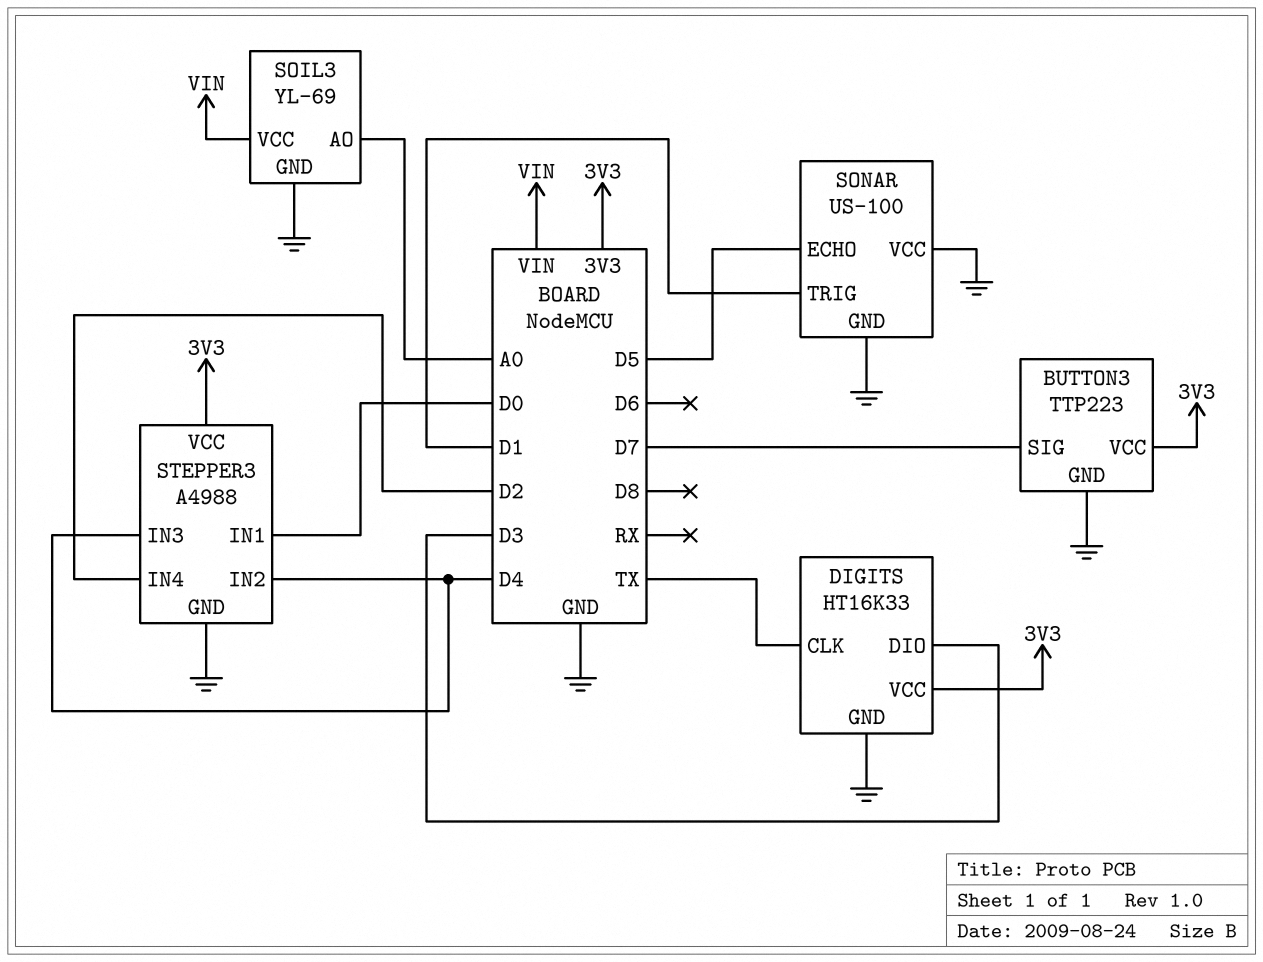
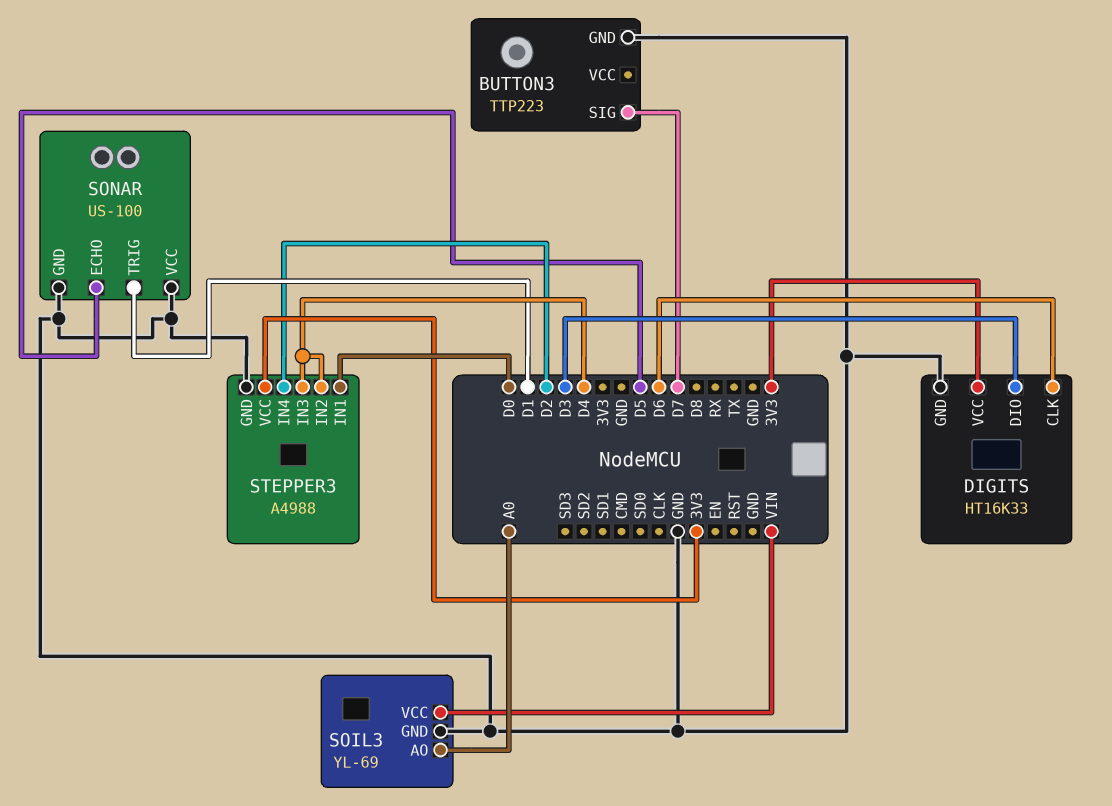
BUTTON3 pin VCC: 3V3 -> none
DIGITS pin CLK: TX -> D6

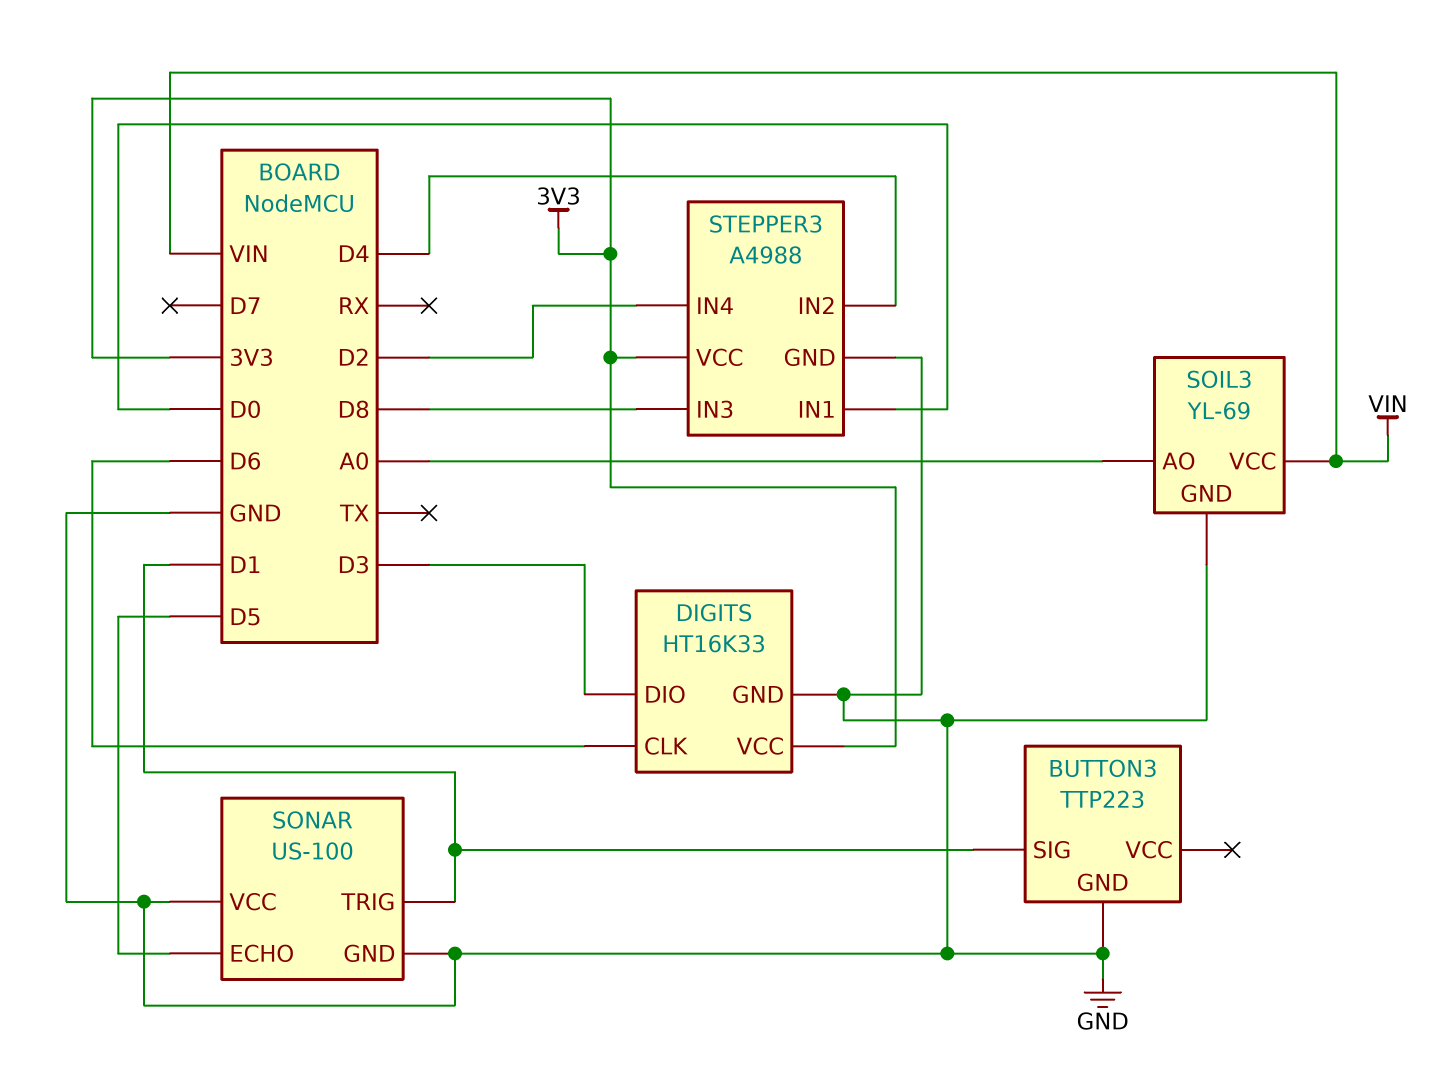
BUTTON3 pin SIG: D7 -> D1
STEPPER3 pin IN3: D4 -> D8

